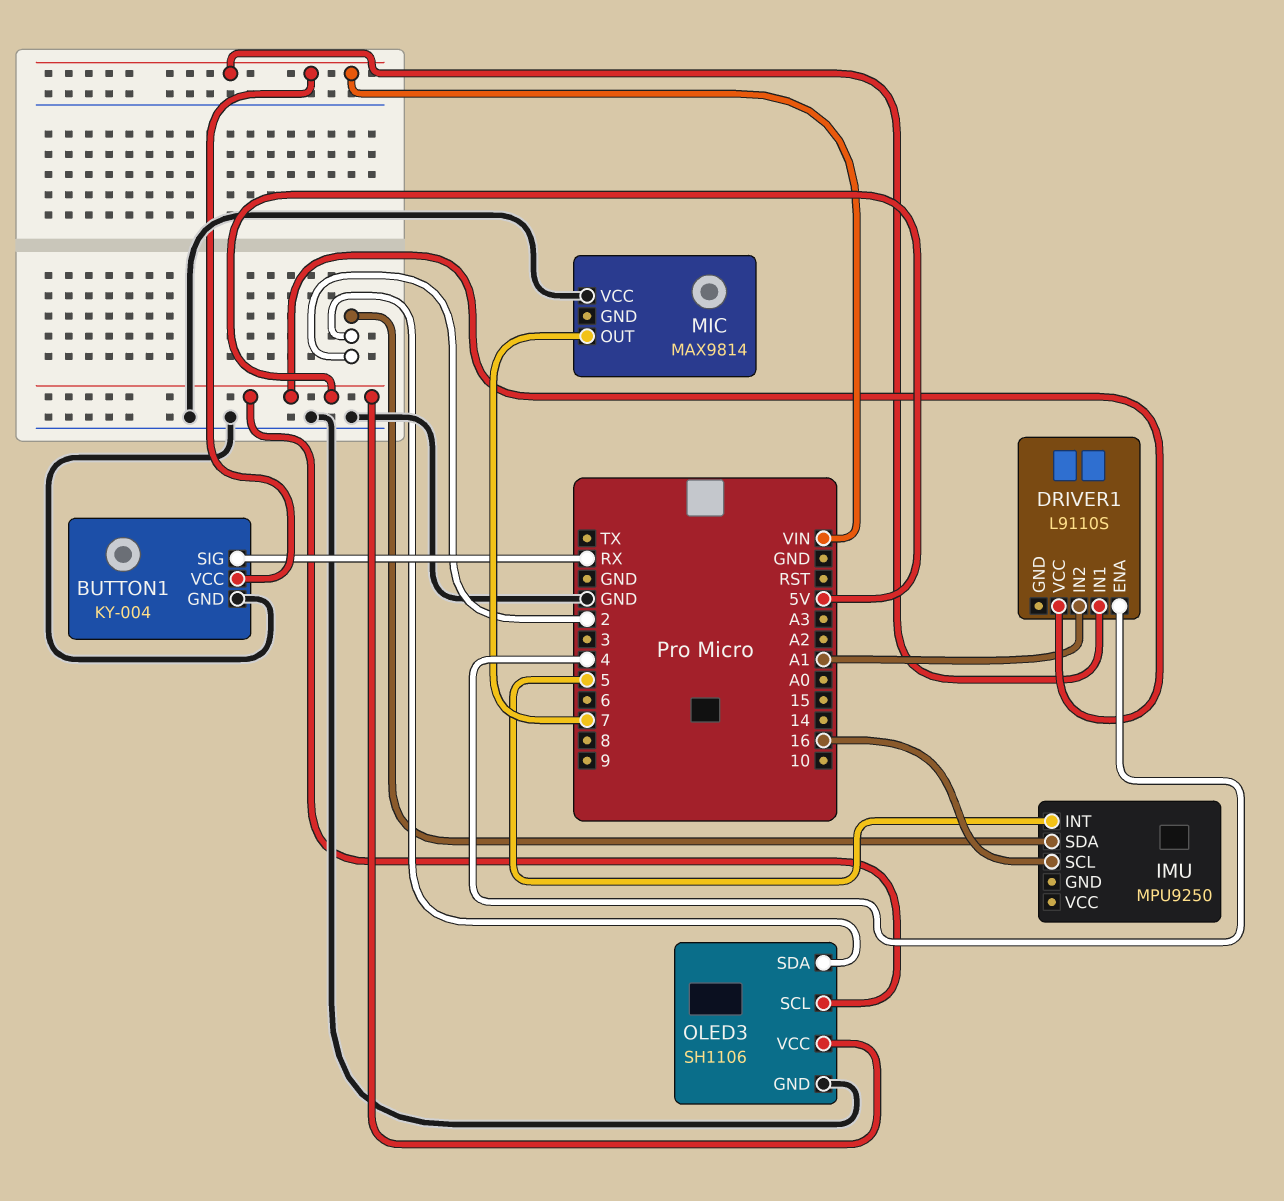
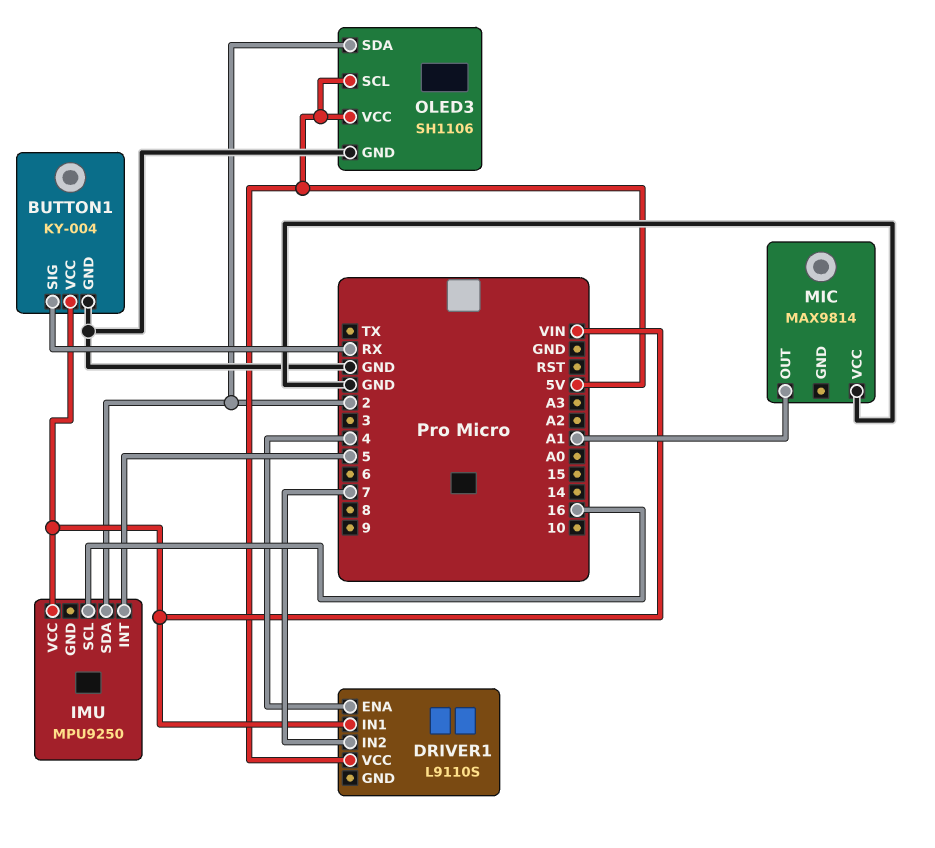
DRIVER1 pin IN2: A1 -> 7
IMU pin VCC: none -> VIN
MIC pin OUT: 7 -> A1

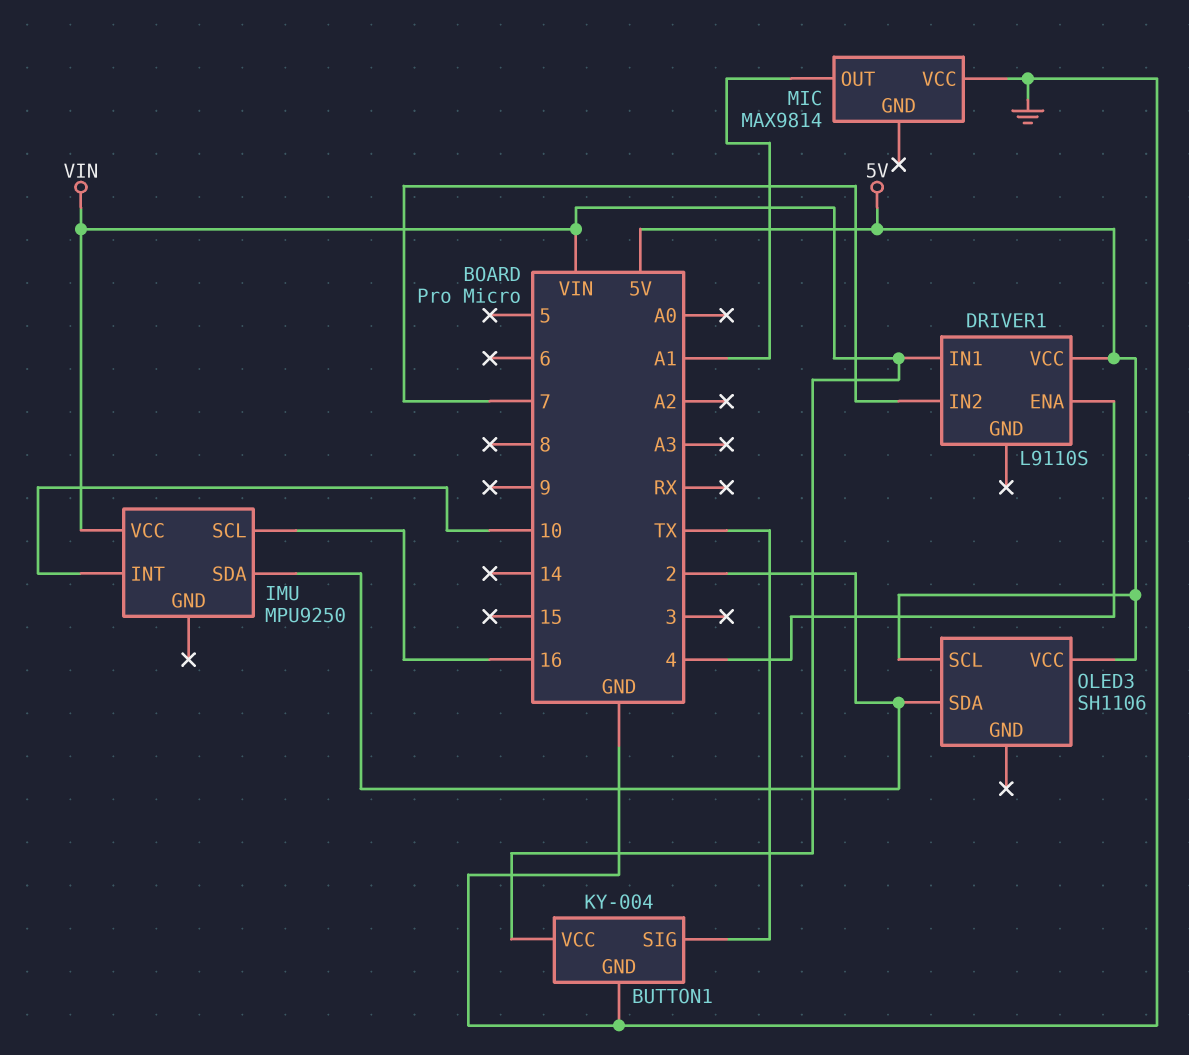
BUTTON1 pin SIG: RX -> TX
IMU pin INT: 5 -> 10
OLED3 pin GND: GND -> none

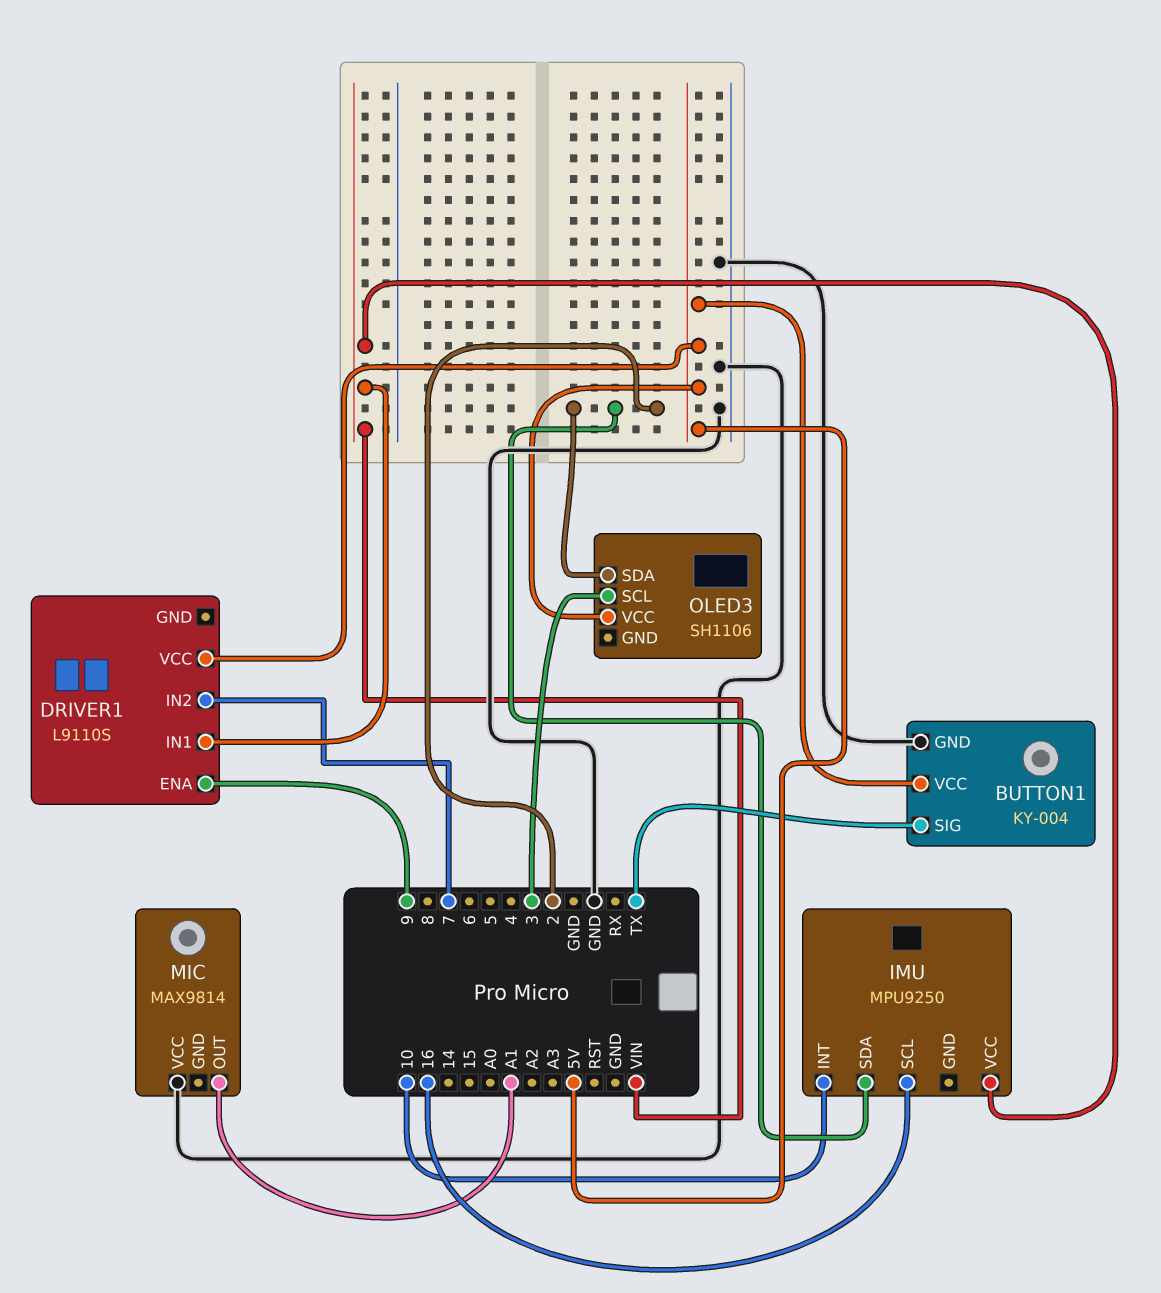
BUTTON1 pin VCC: VIN -> 5V
DRIVER1 pin ENA: 4 -> 9
OLED3 pin SCL: 5V -> 3

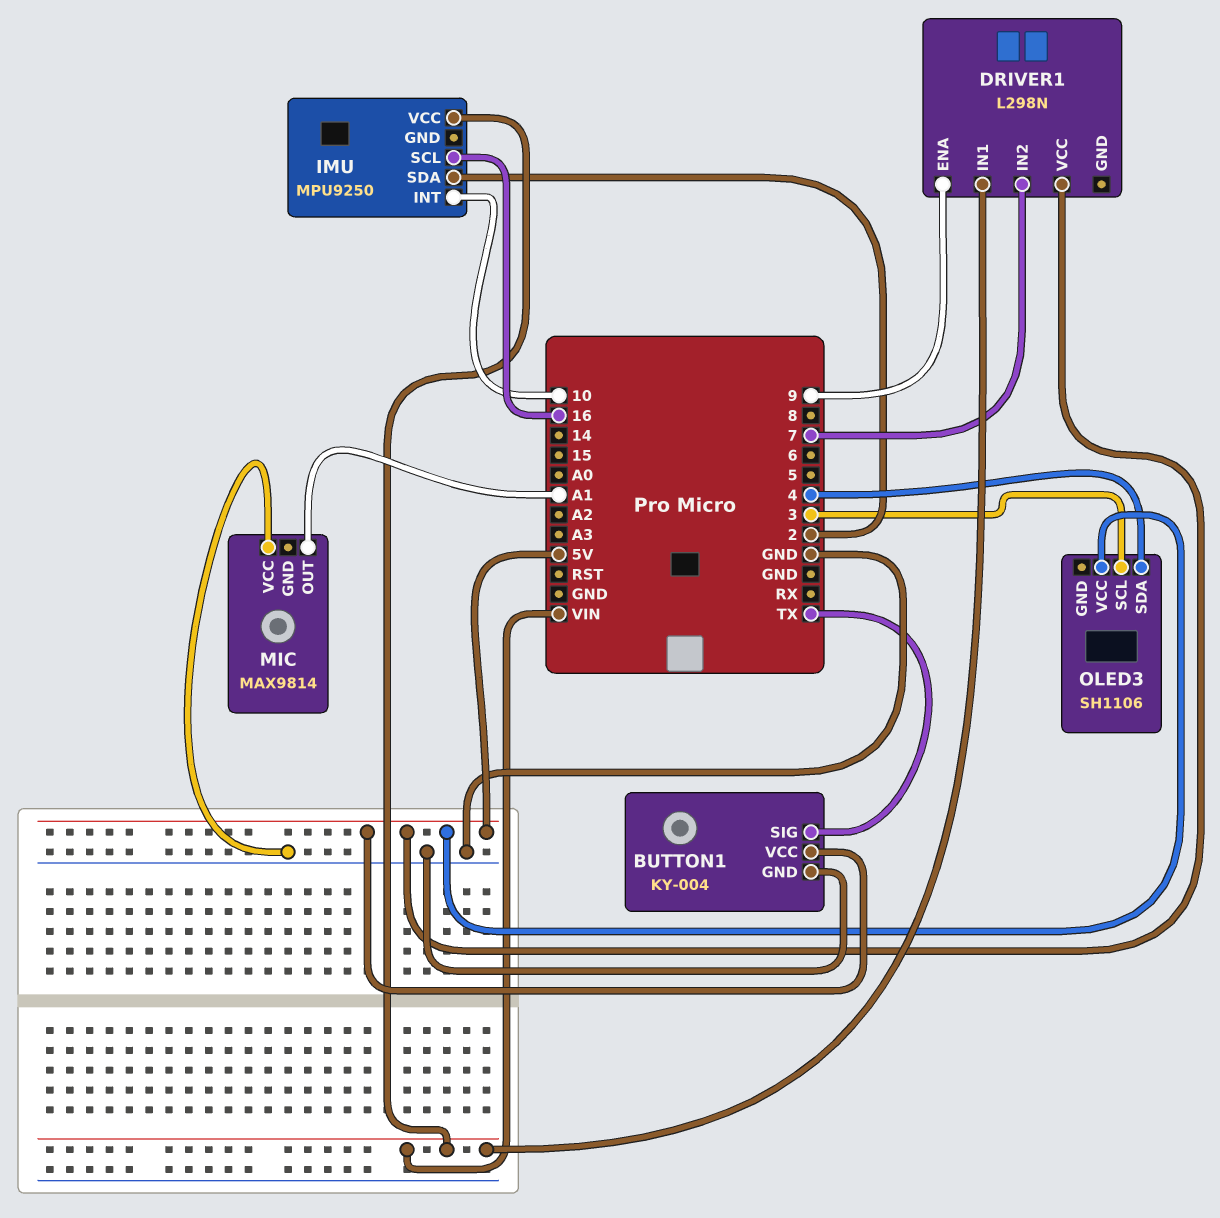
DRIVER1: L9110S -> L298N
OLED3 pin SDA: 2 -> 4

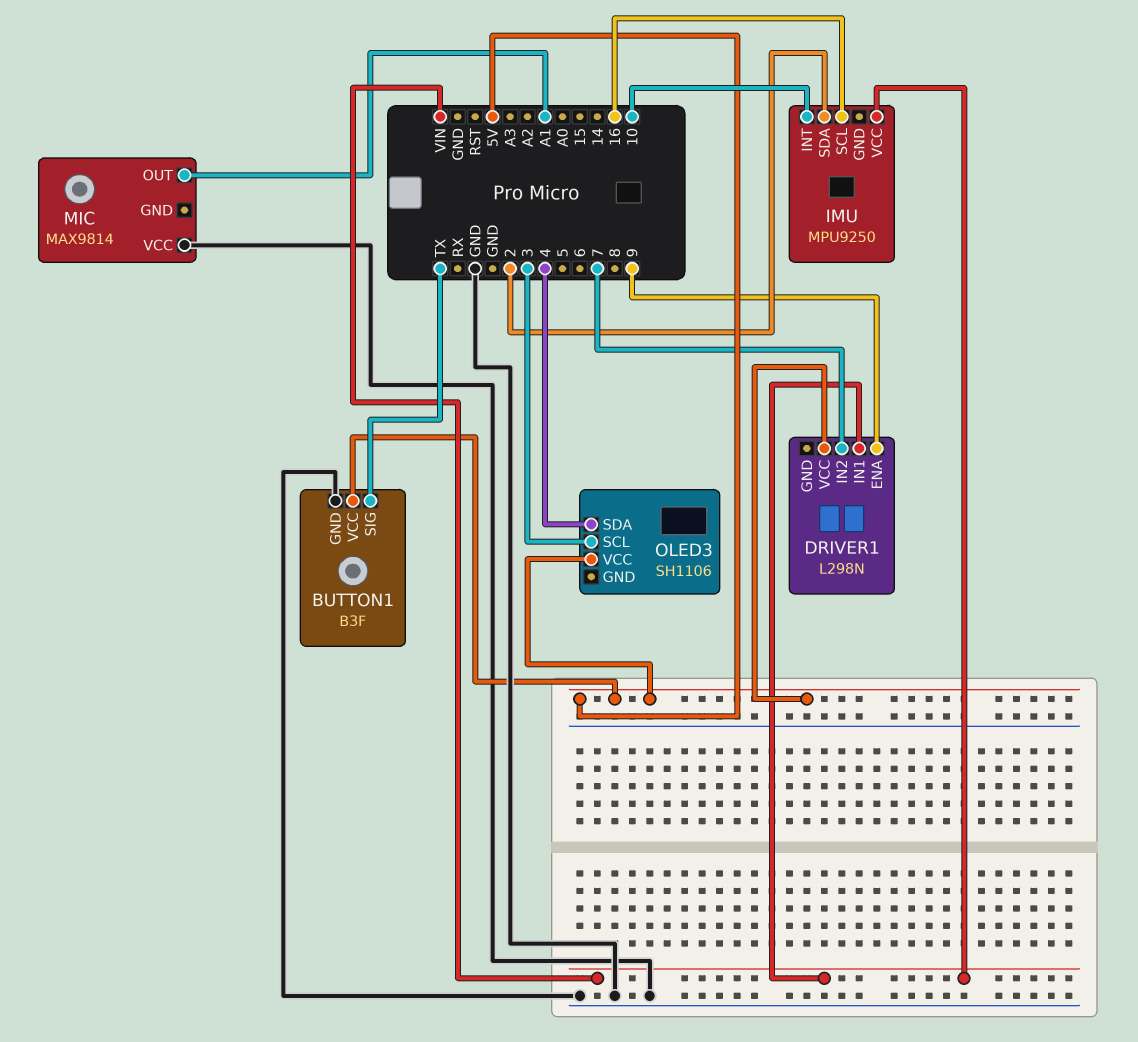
BUTTON1: KY-004 -> B3F

